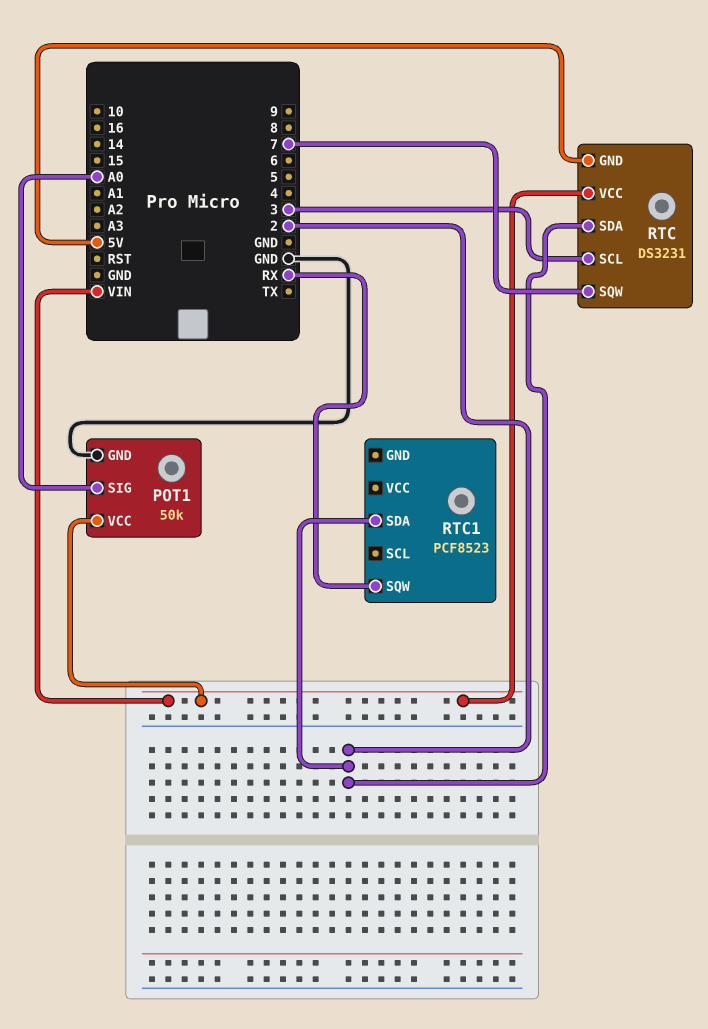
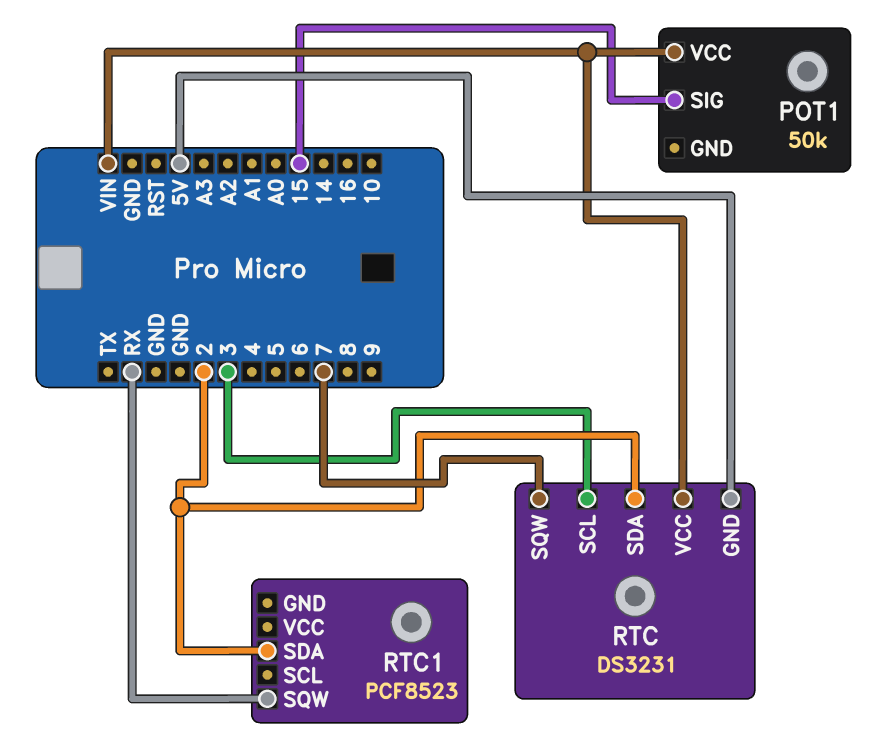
POT1 pin GND: GND -> none
POT1 pin SIG: A0 -> 15

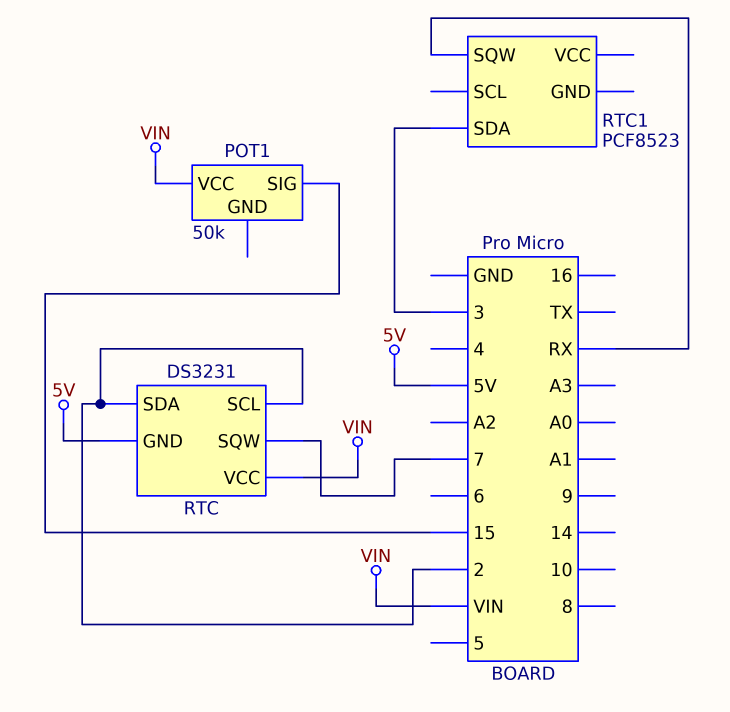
RTC pin SCL: 3 -> 2
RTC1 pin SDA: 2 -> 3

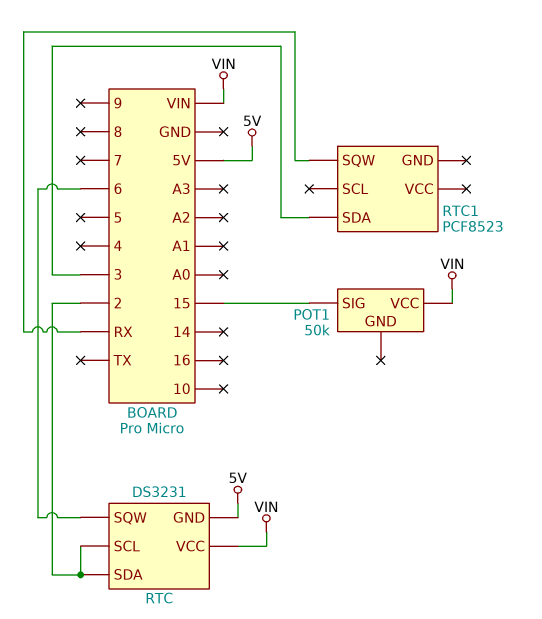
RTC pin SQW: 7 -> 6

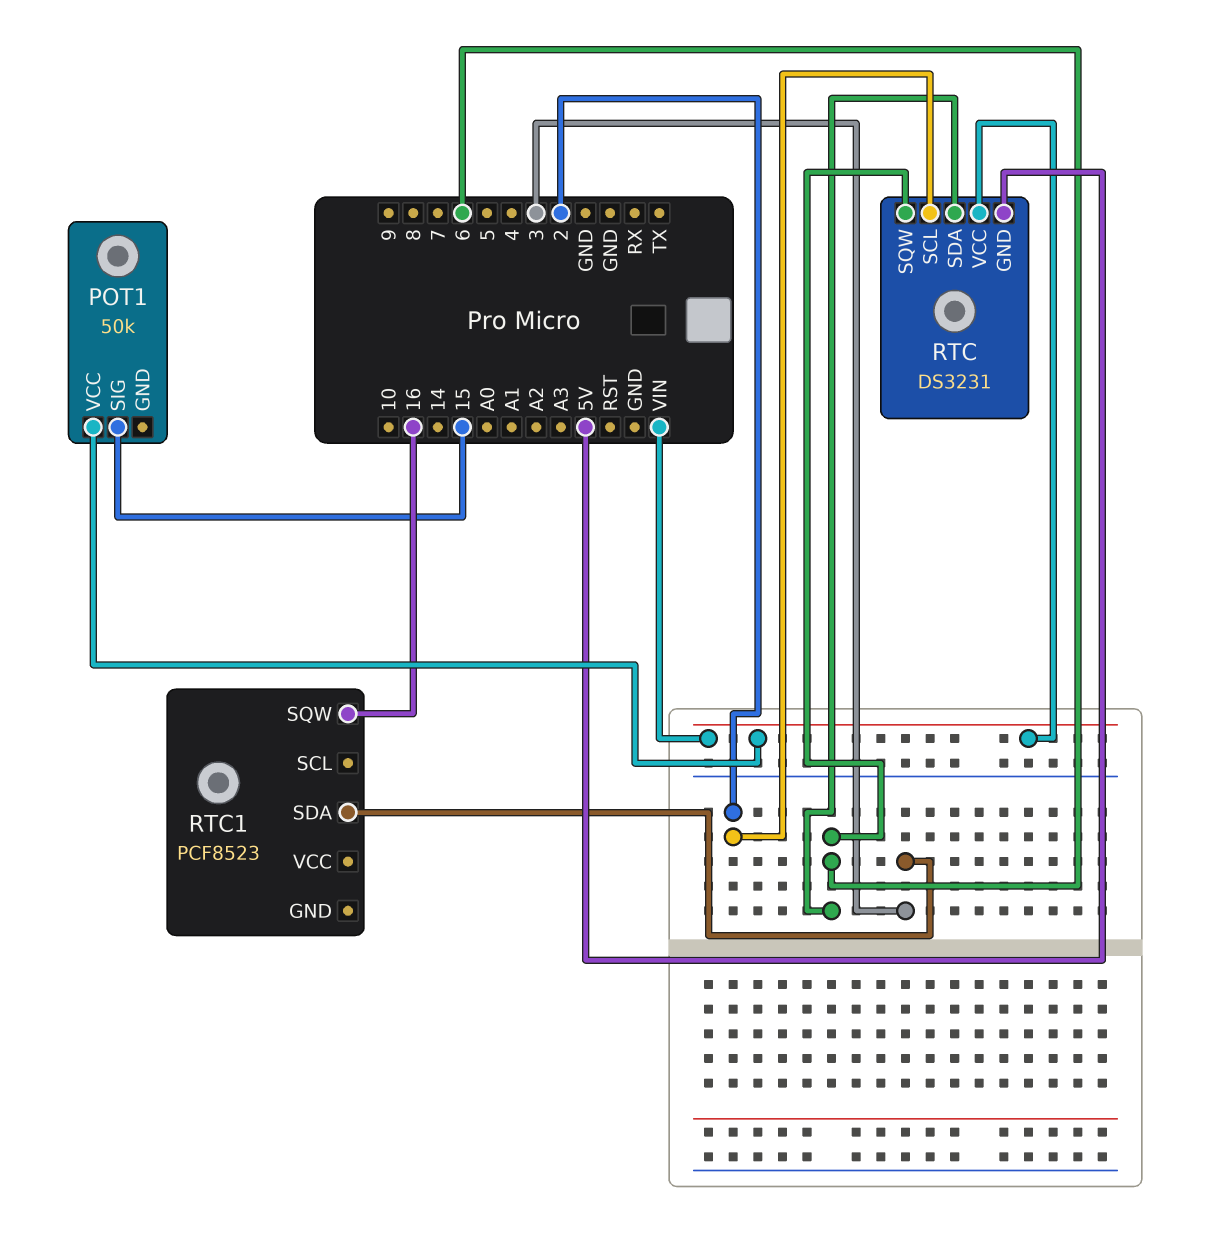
RTC pin SDA: 2 -> 6
RTC1 pin SQW: RX -> 16

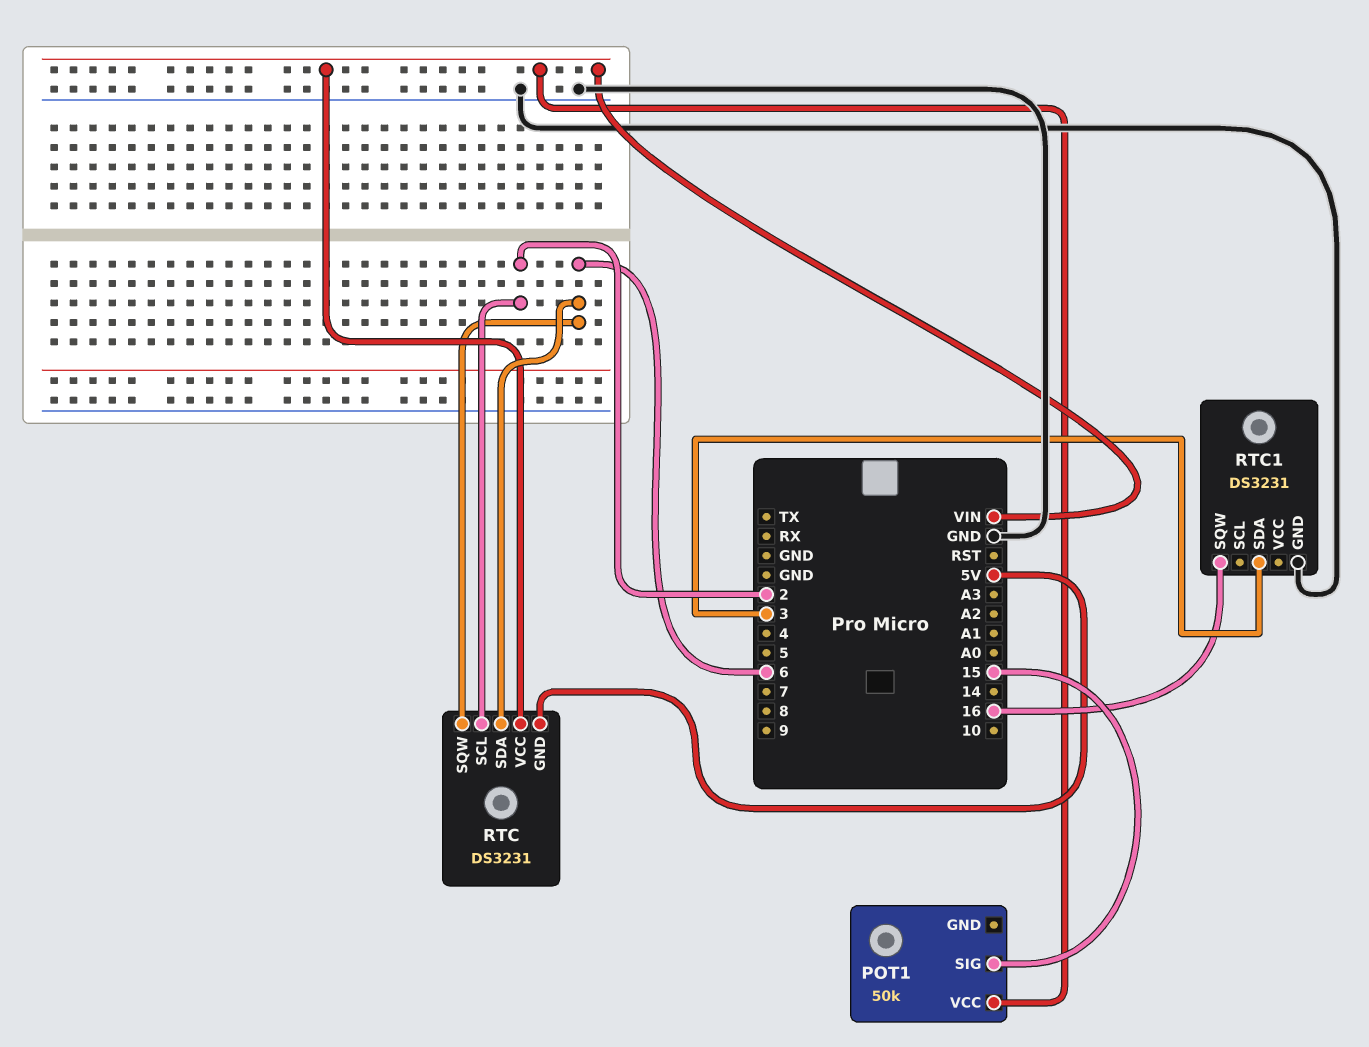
RTC1: PCF8523 -> DS3231
RTC1 pin GND: none -> GND

